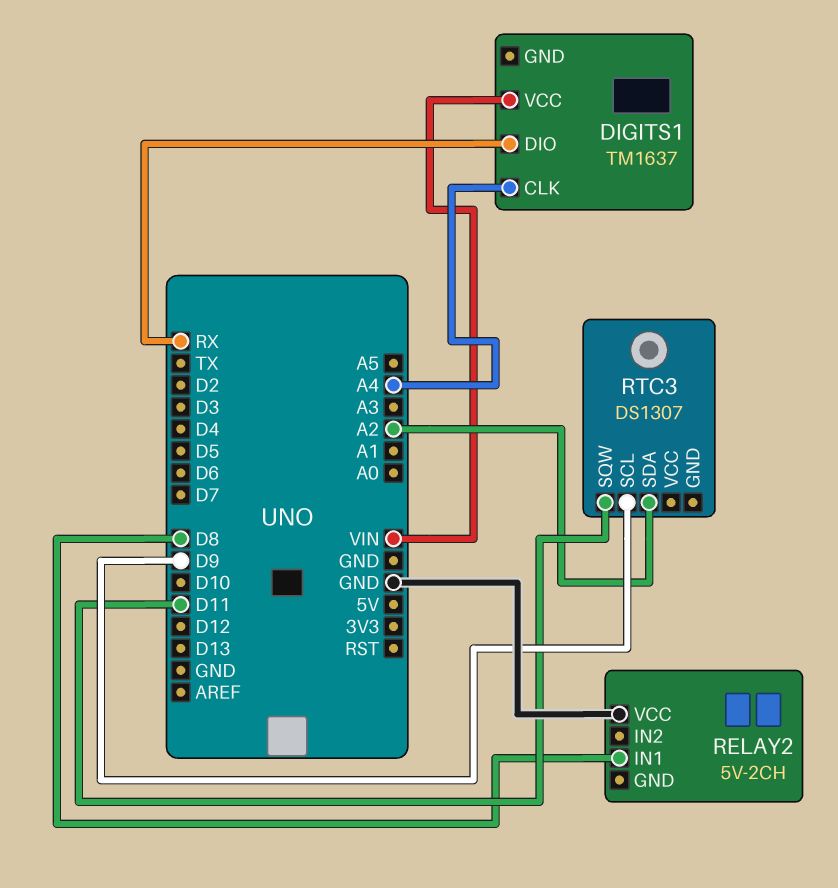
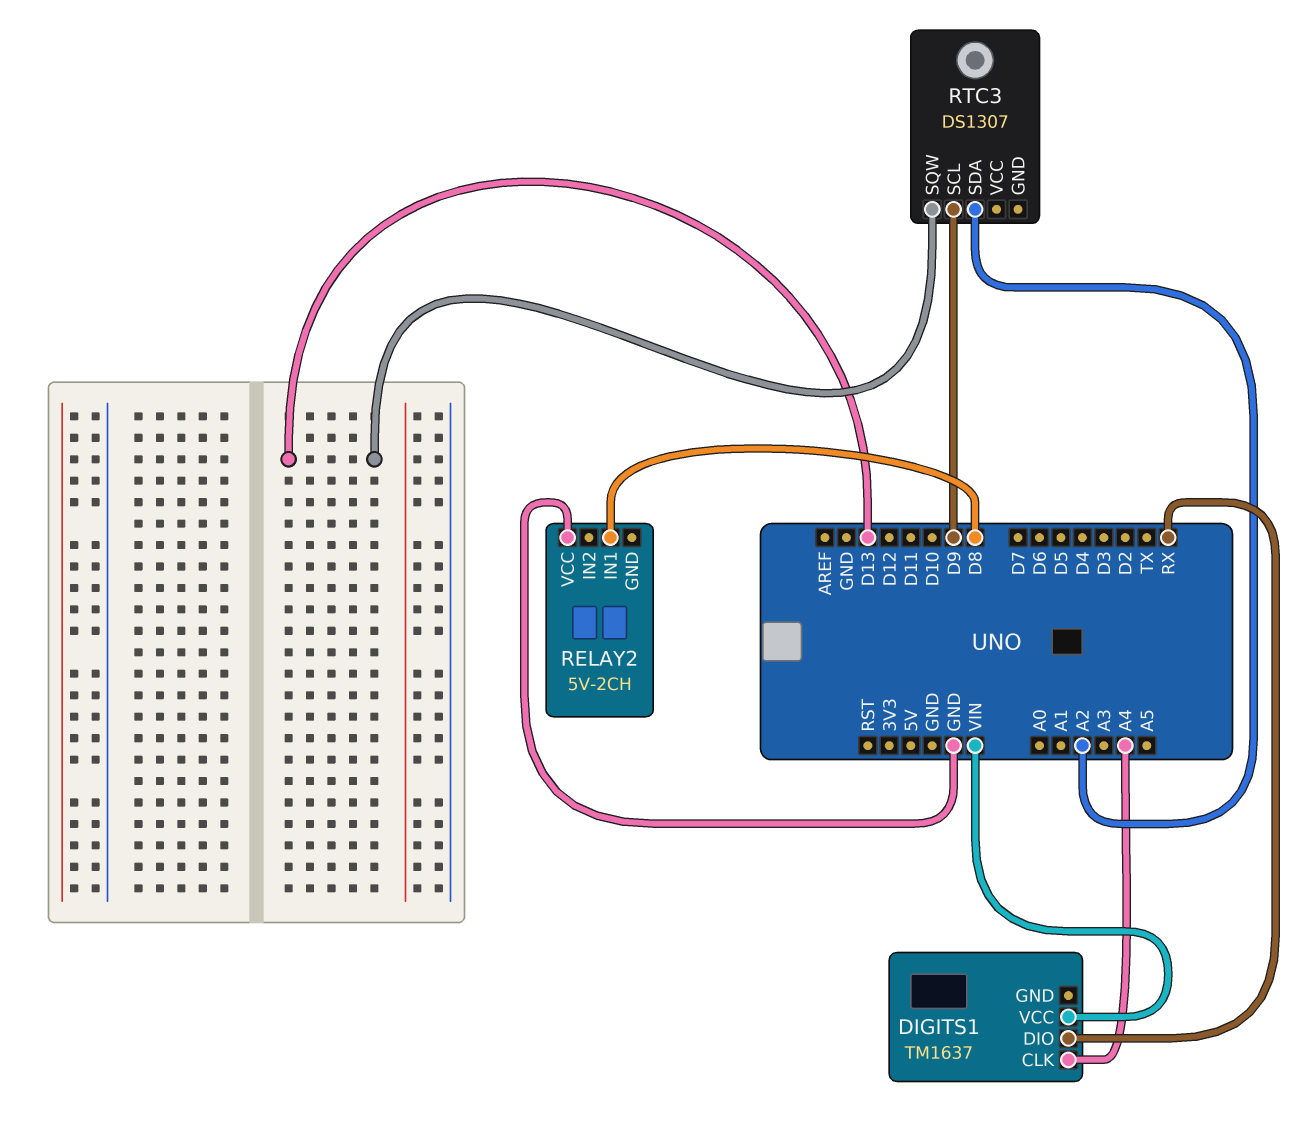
RTC3 pin SQW: D11 -> D13

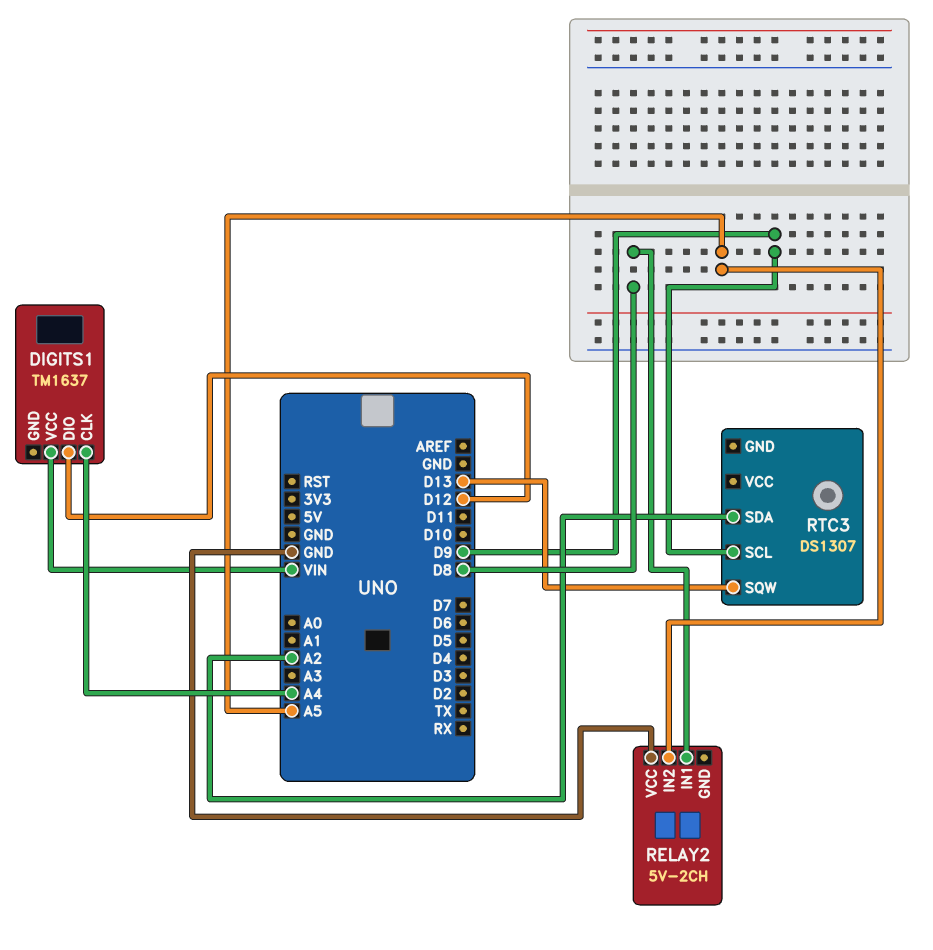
DIGITS1 pin DIO: RX -> D12
RELAY2 pin IN2: none -> A5

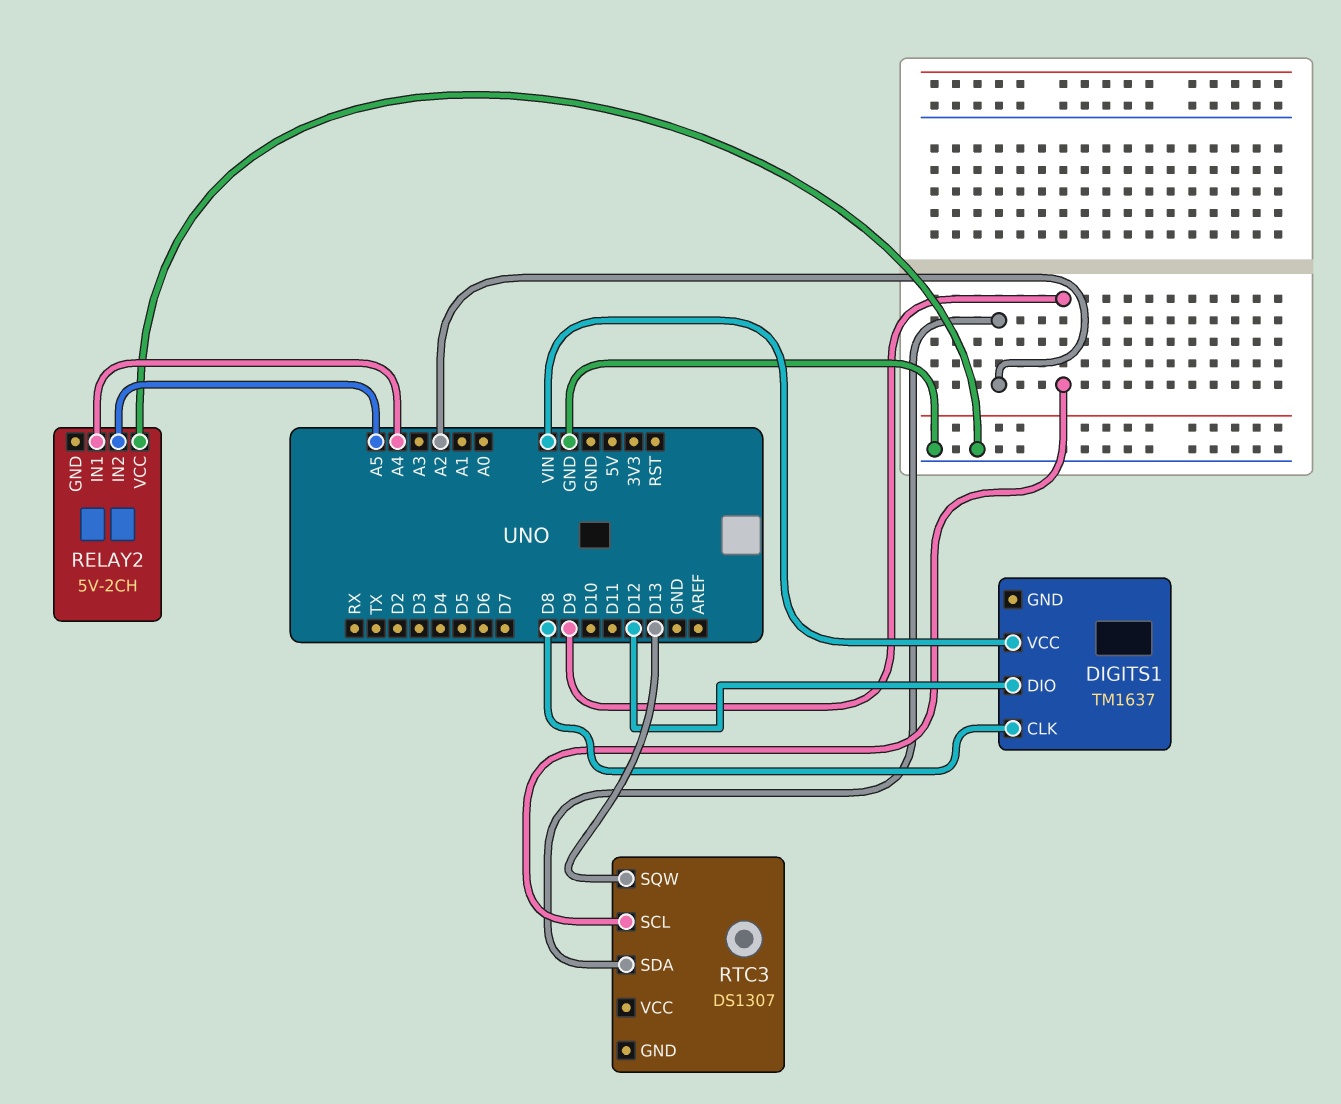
DIGITS1 pin CLK: A4 -> D8
RELAY2 pin IN1: D8 -> A4

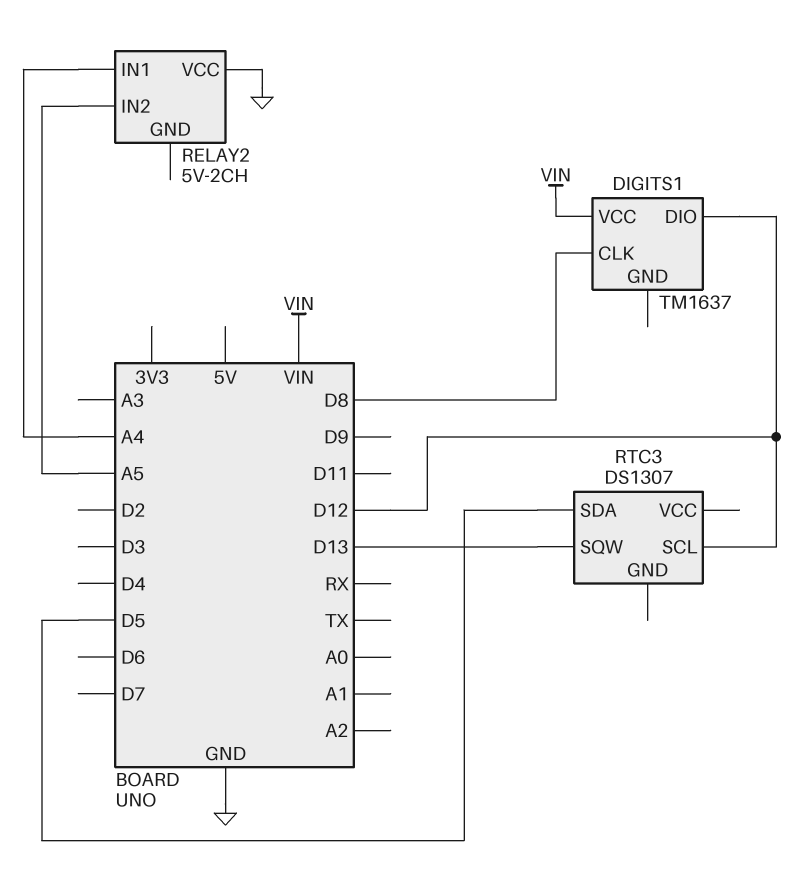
RTC3 pin SCL: D9 -> D12
RTC3 pin SDA: A2 -> D5

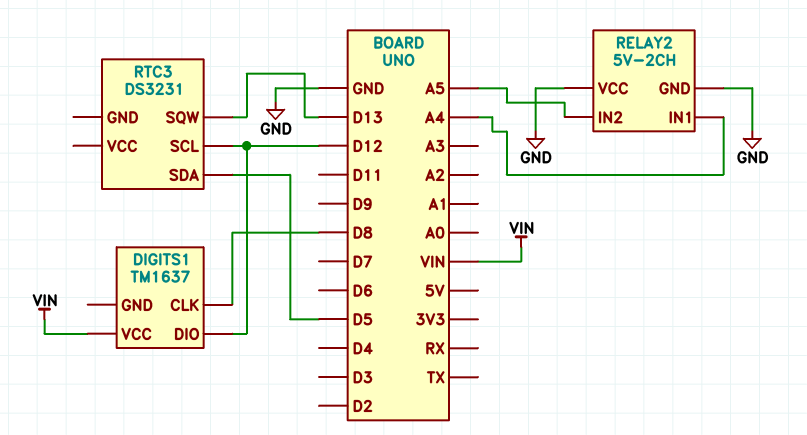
RELAY2 pin GND: none -> GND
RTC3: DS1307 -> DS3231

